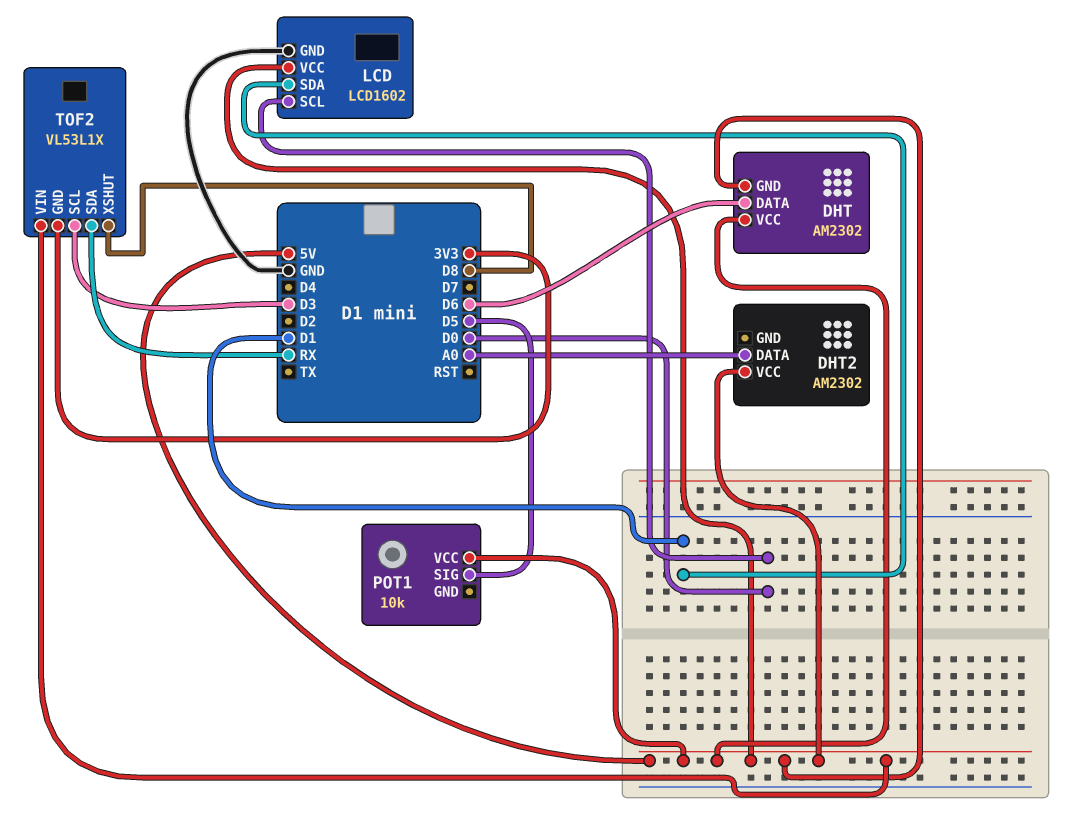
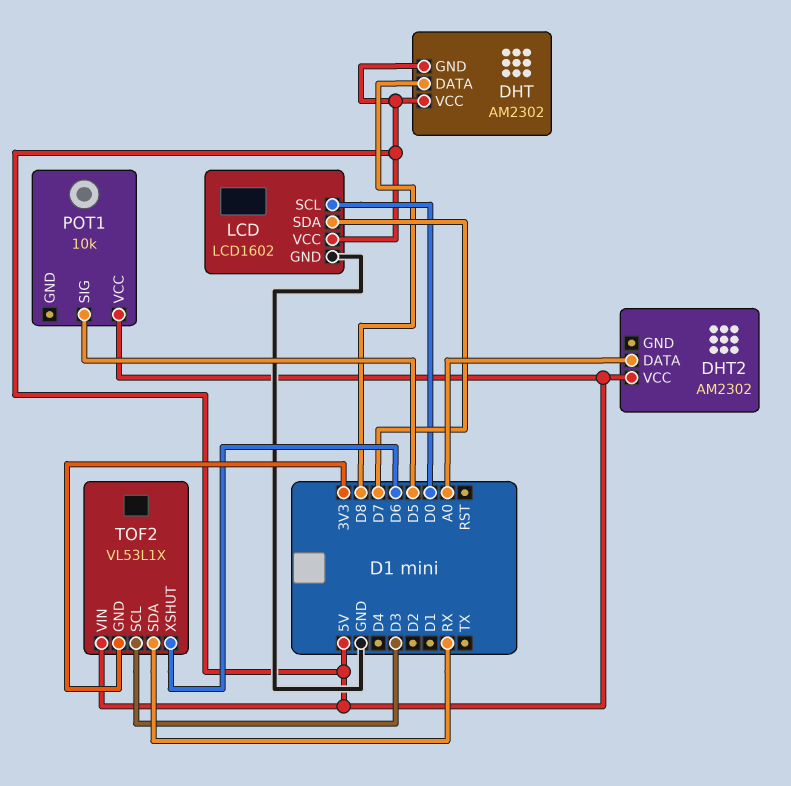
DHT pin DATA: D6 -> D8
LCD pin SDA: D1 -> D7
TOF2 pin XSHUT: D8 -> D6

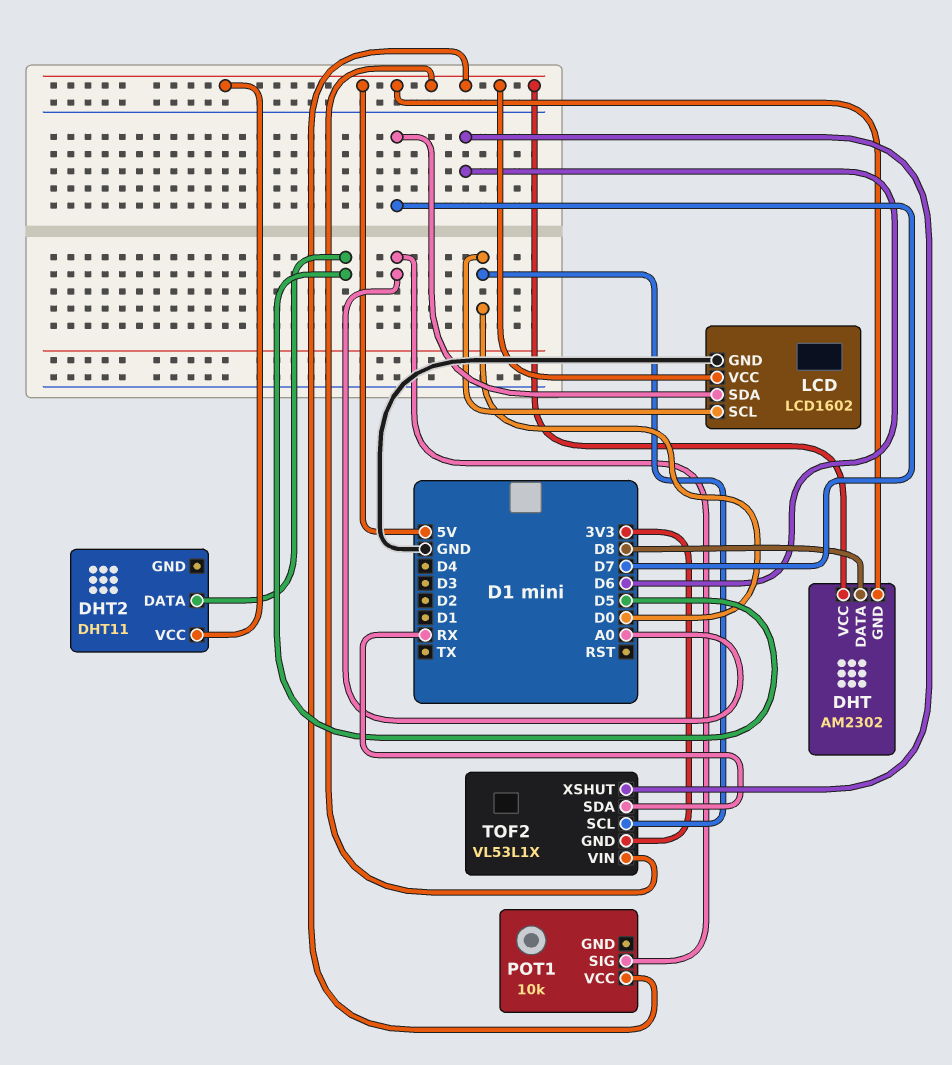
DHT2: AM2302 -> DHT11
DHT2 pin DATA: A0 -> D5
POT1 pin SIG: D5 -> A0
TOF2 pin SCL: D3 -> D0

